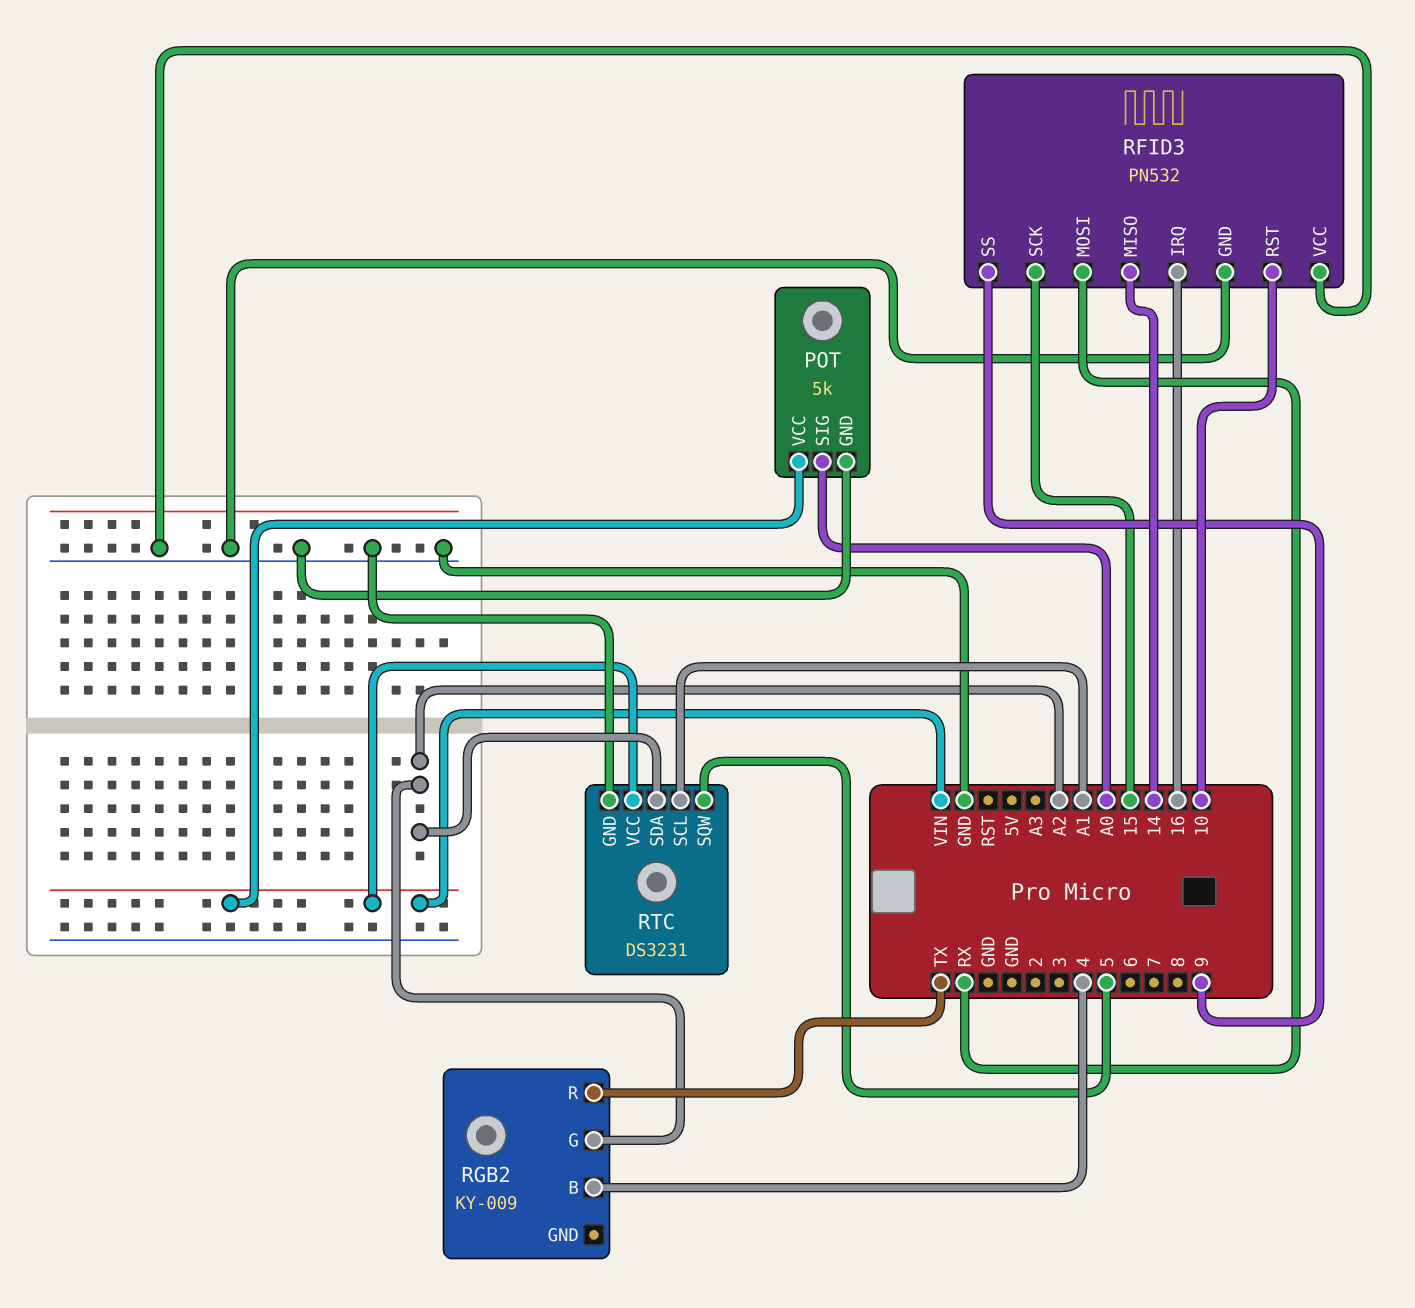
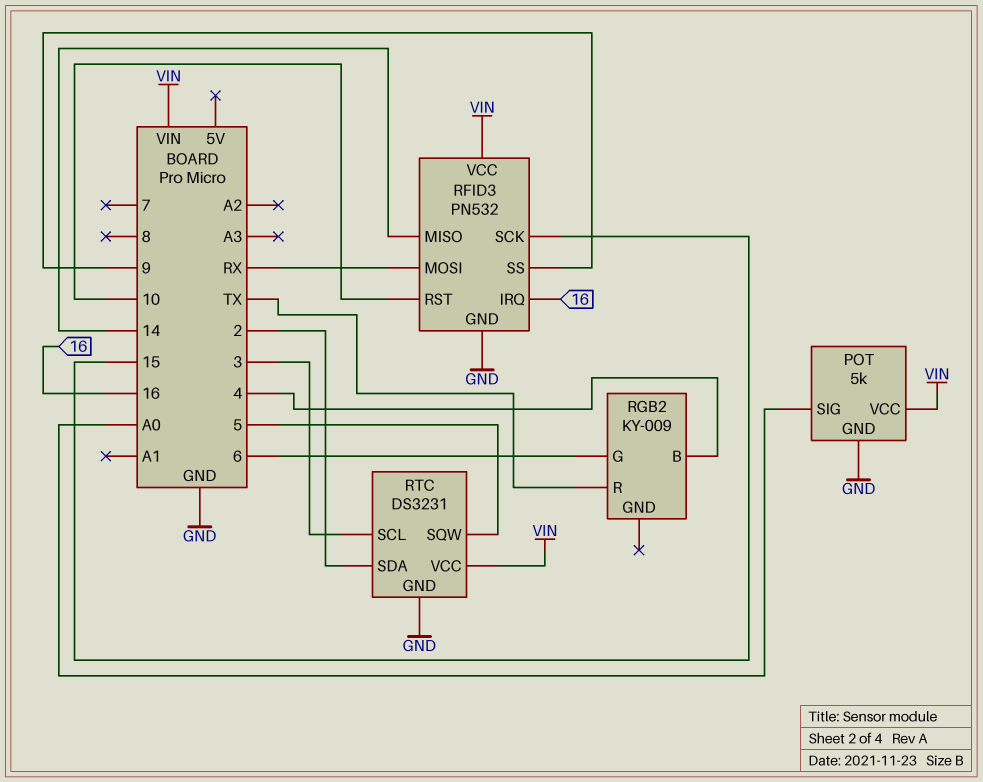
RFID3 pin VCC: GND -> VIN
RGB2 pin G: A2 -> 6
RTC pin SCL: A1 -> 3
RTC pin SDA: A2 -> 2

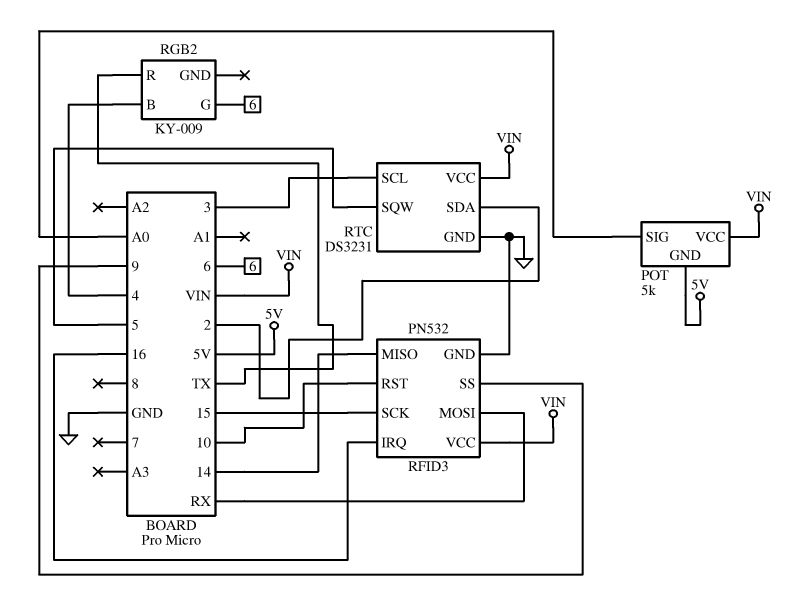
POT pin GND: GND -> 5V

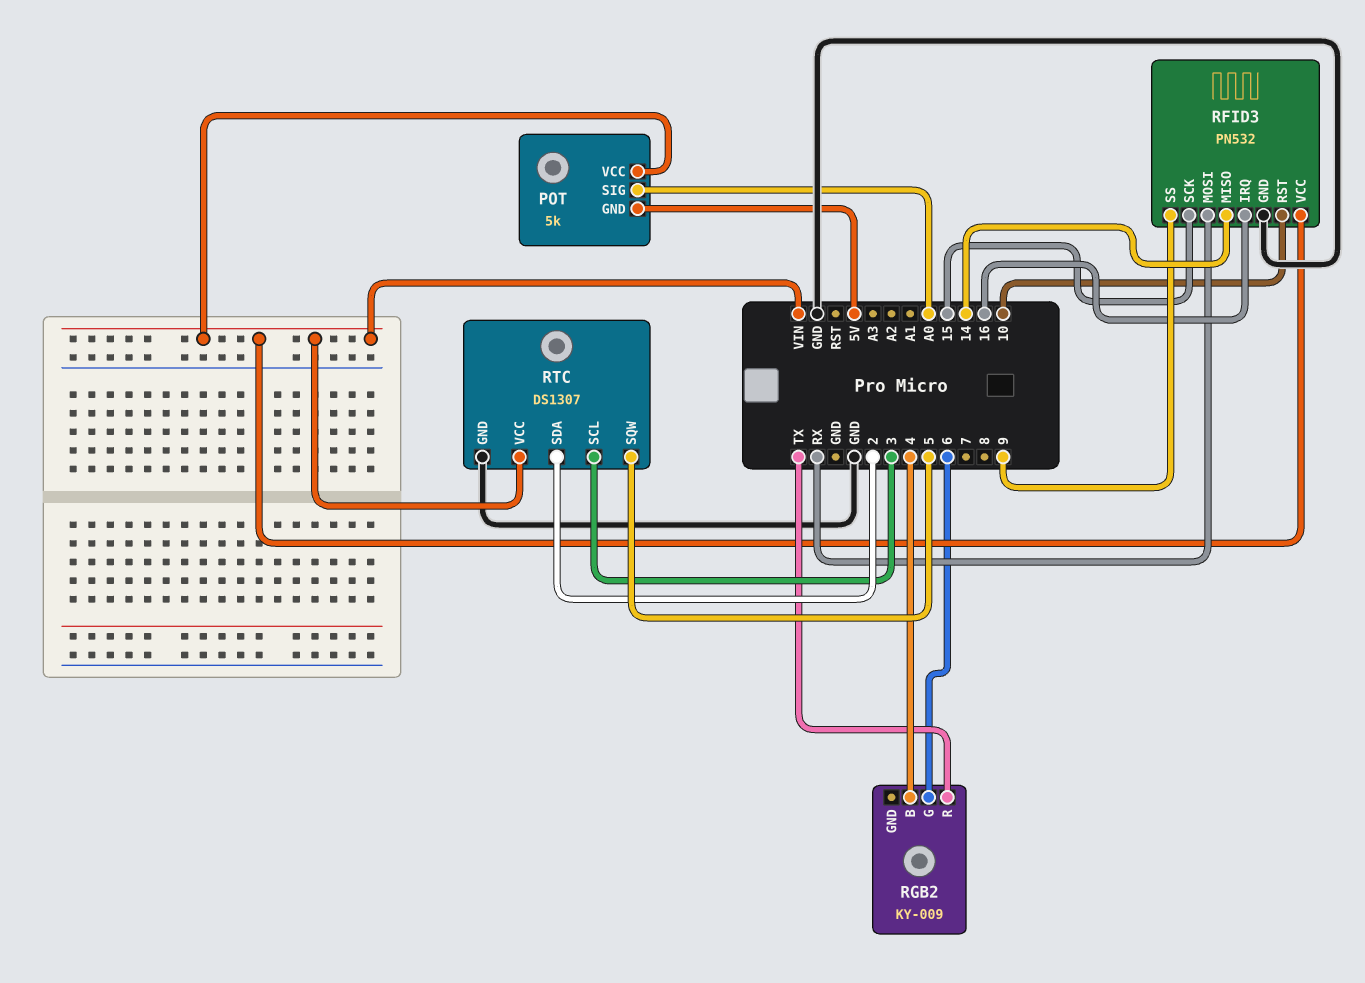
RTC: DS3231 -> DS1307

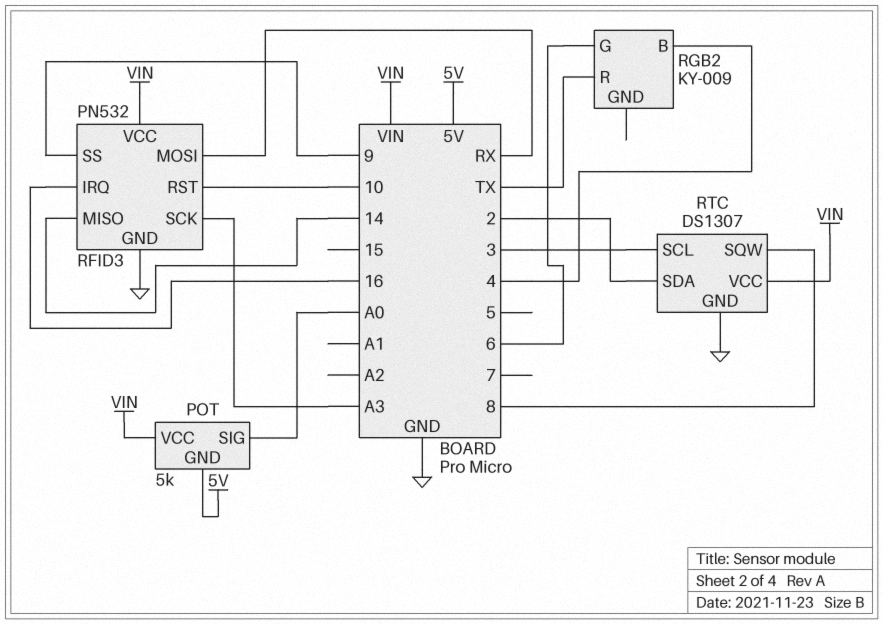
RFID3 pin SCK: 15 -> A3
RTC pin SQW: 5 -> 8

